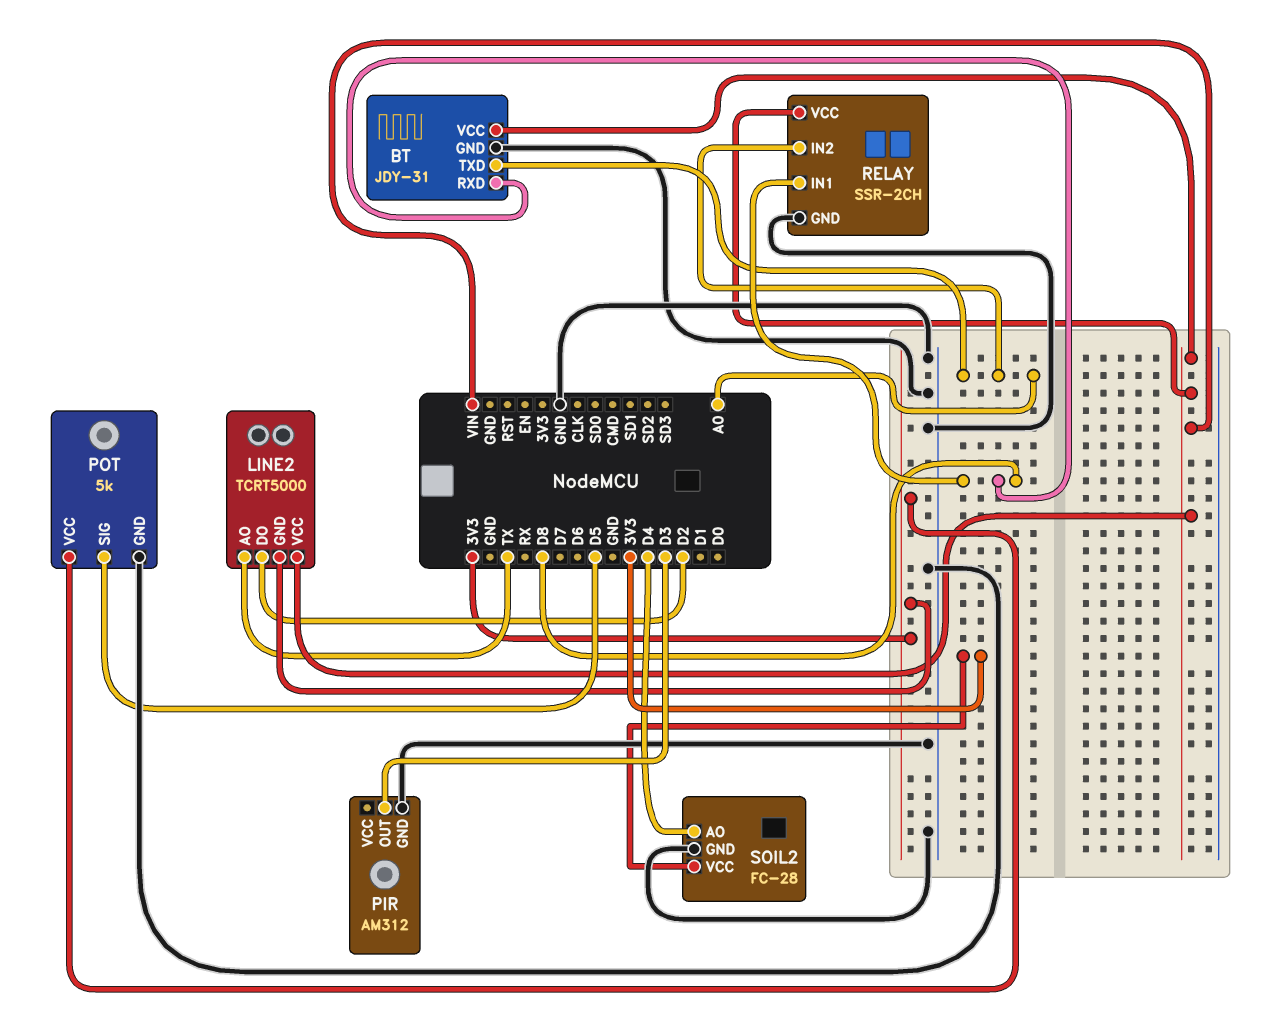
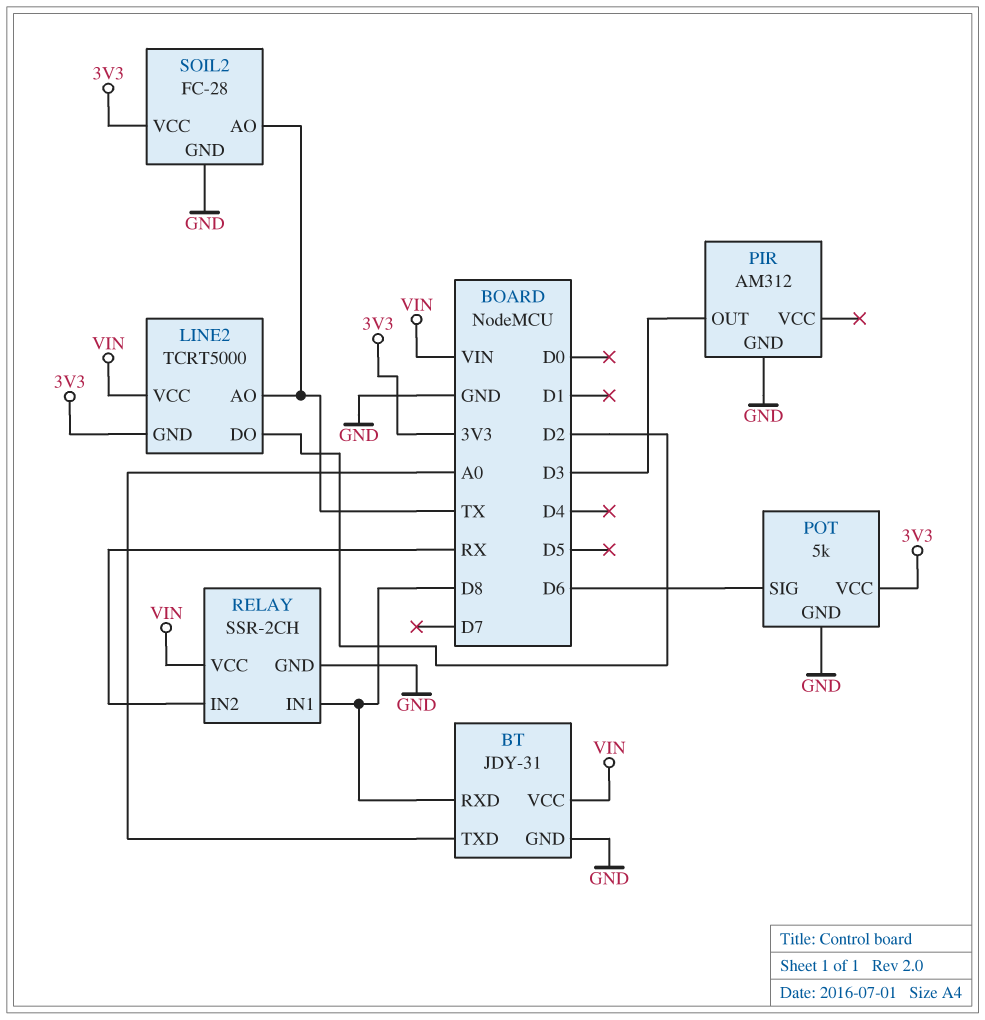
POT pin SIG: D5 -> D6
RELAY pin IN2: A0 -> RX
SOIL2 pin AO: D4 -> TX

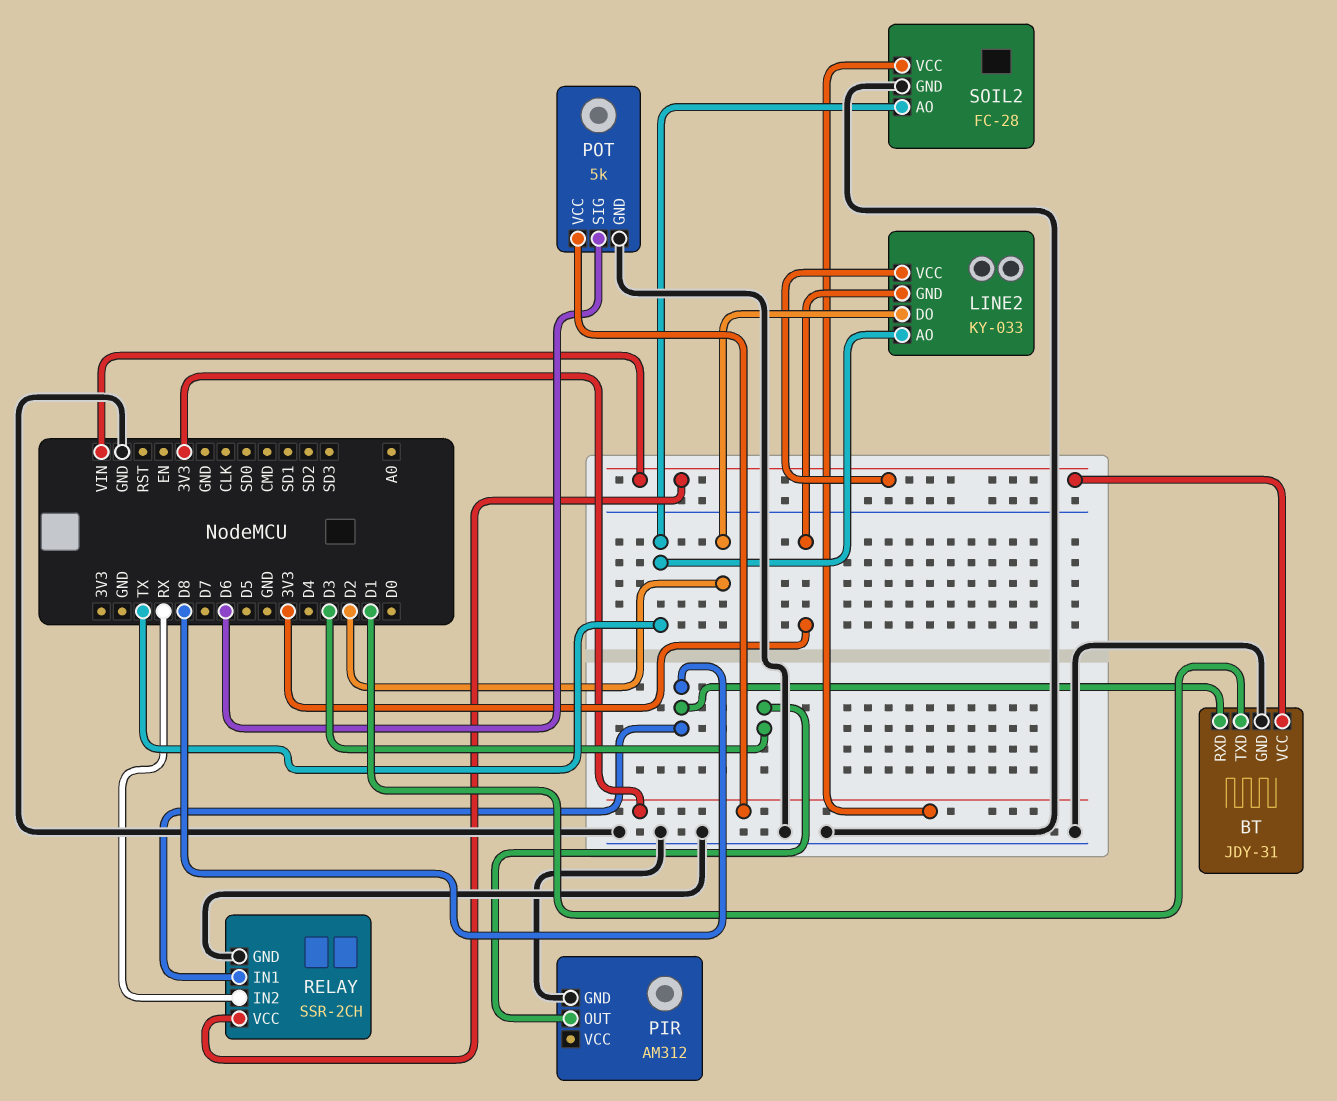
BT pin TXD: A0 -> D1
LINE2: TCRT5000 -> KY-033

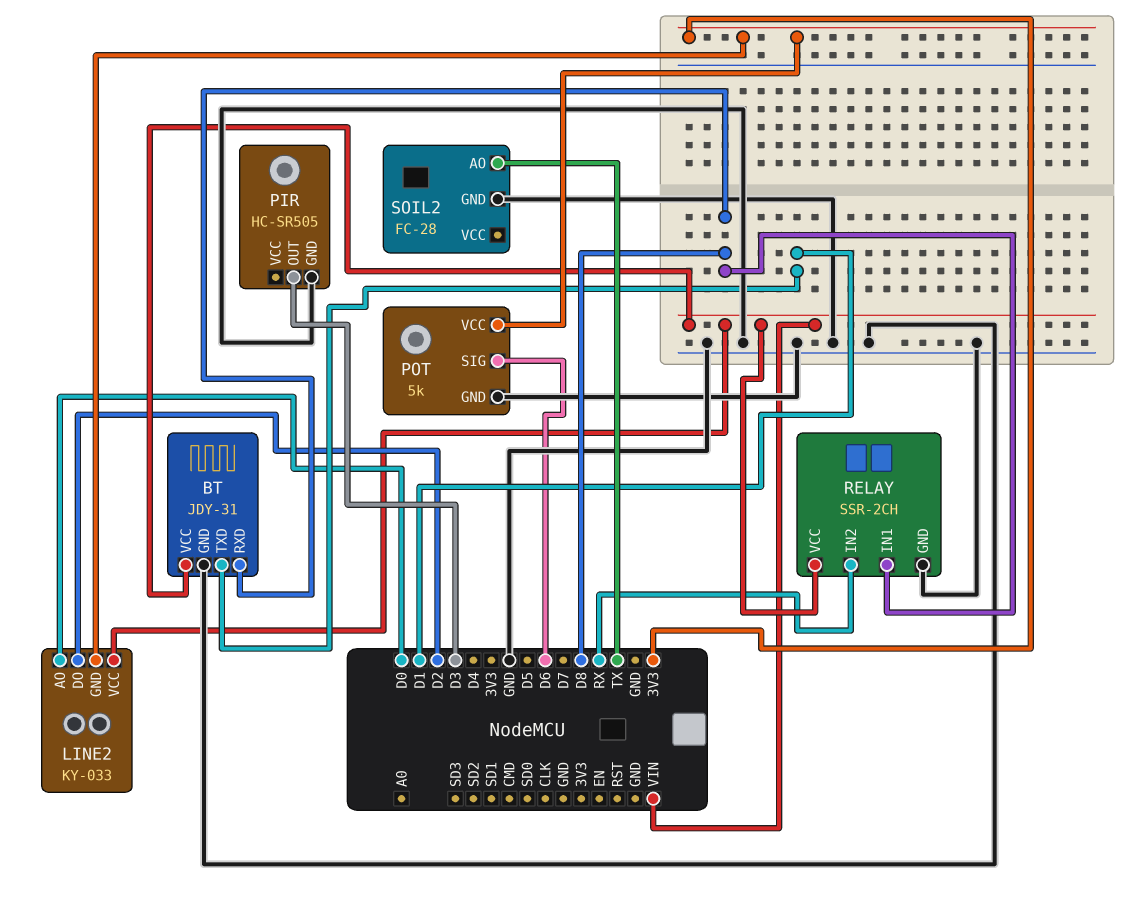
LINE2 pin AO: TX -> D0
PIR: AM312 -> HC-SR505
SOIL2 pin VCC: 3V3 -> none

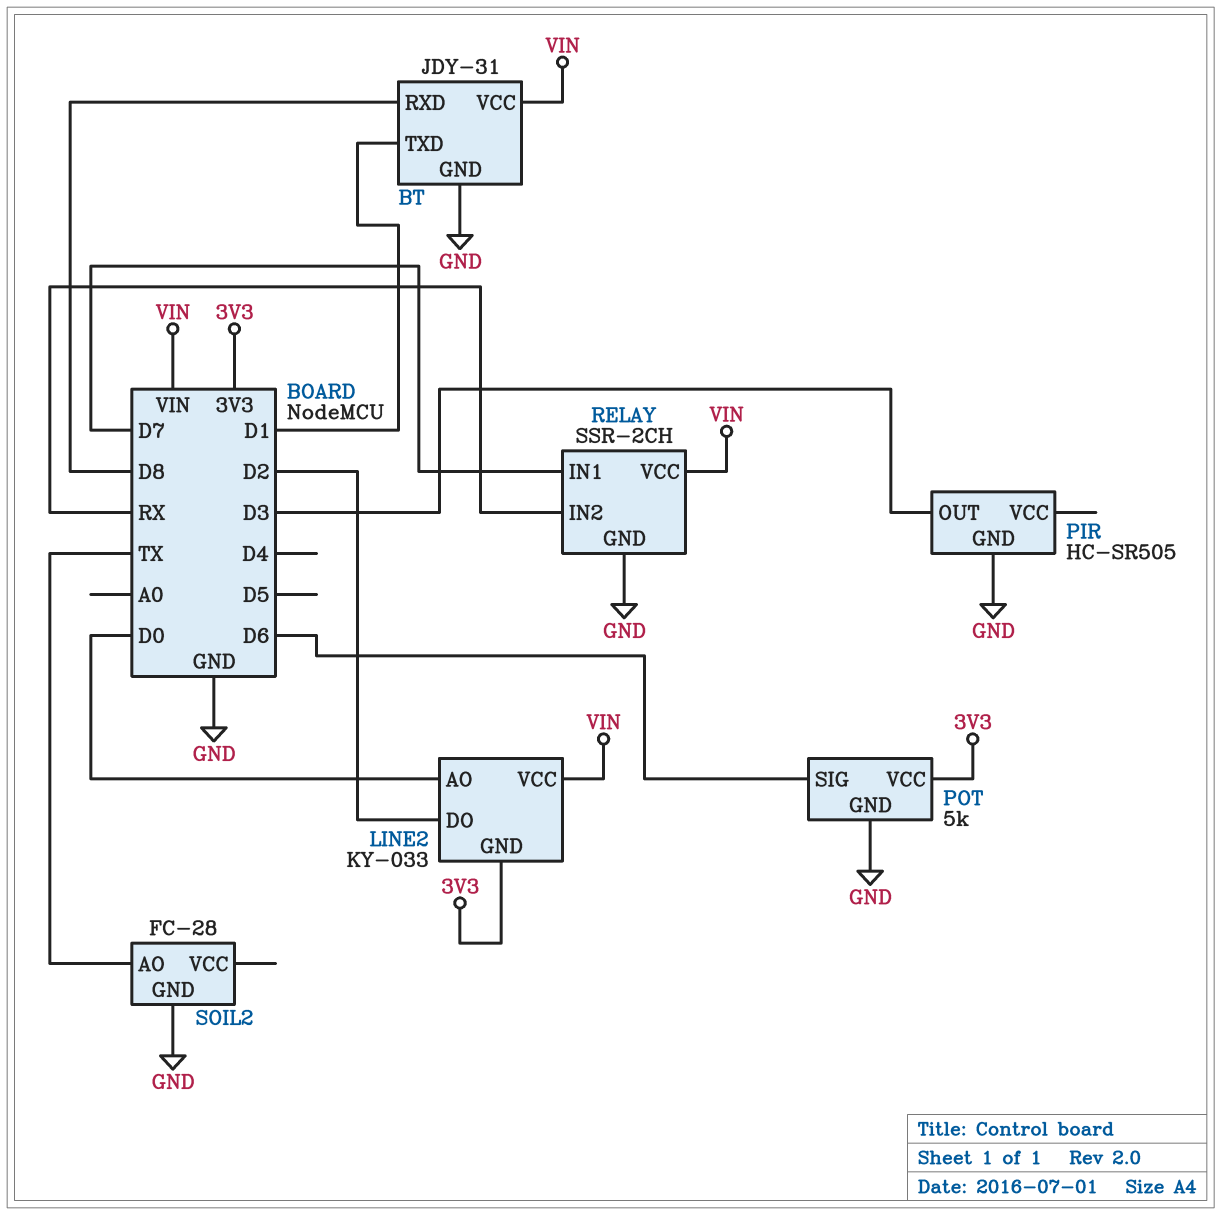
RELAY pin IN1: D8 -> D7

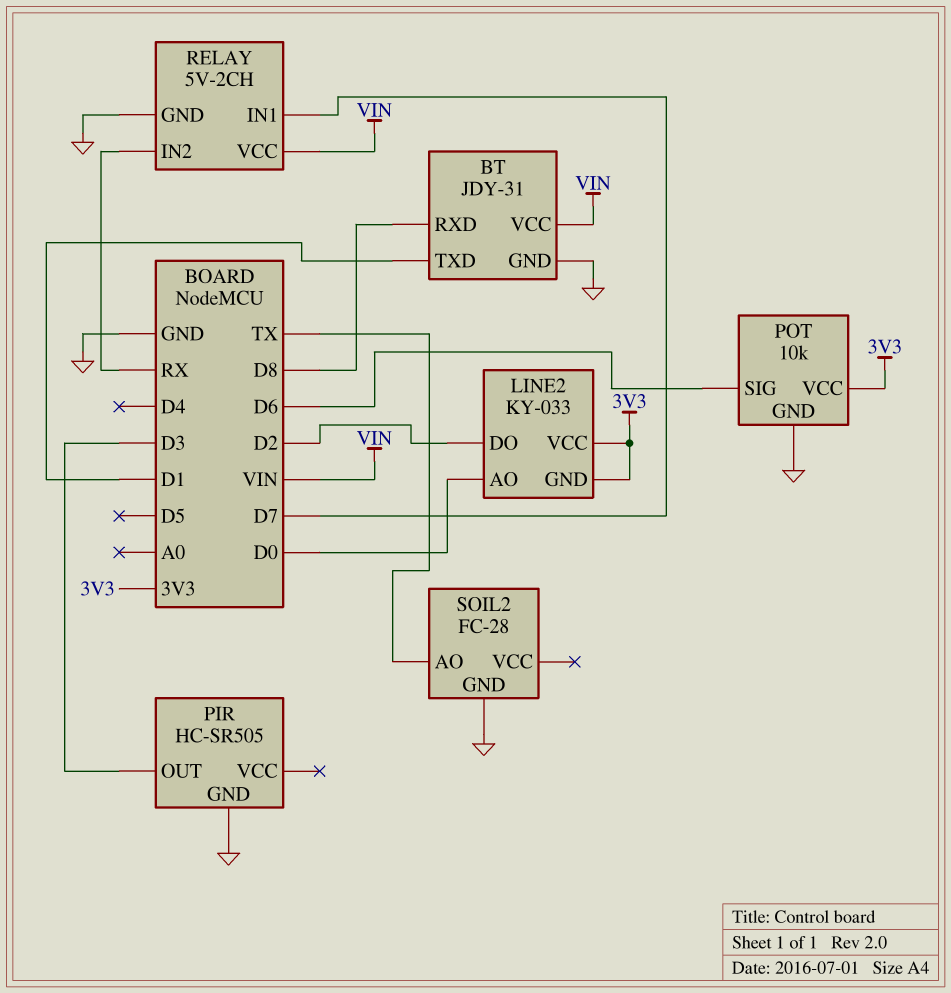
LINE2 pin VCC: VIN -> 3V3
POT: 5k -> 10k
RELAY: SSR-2CH -> 5V-2CH

